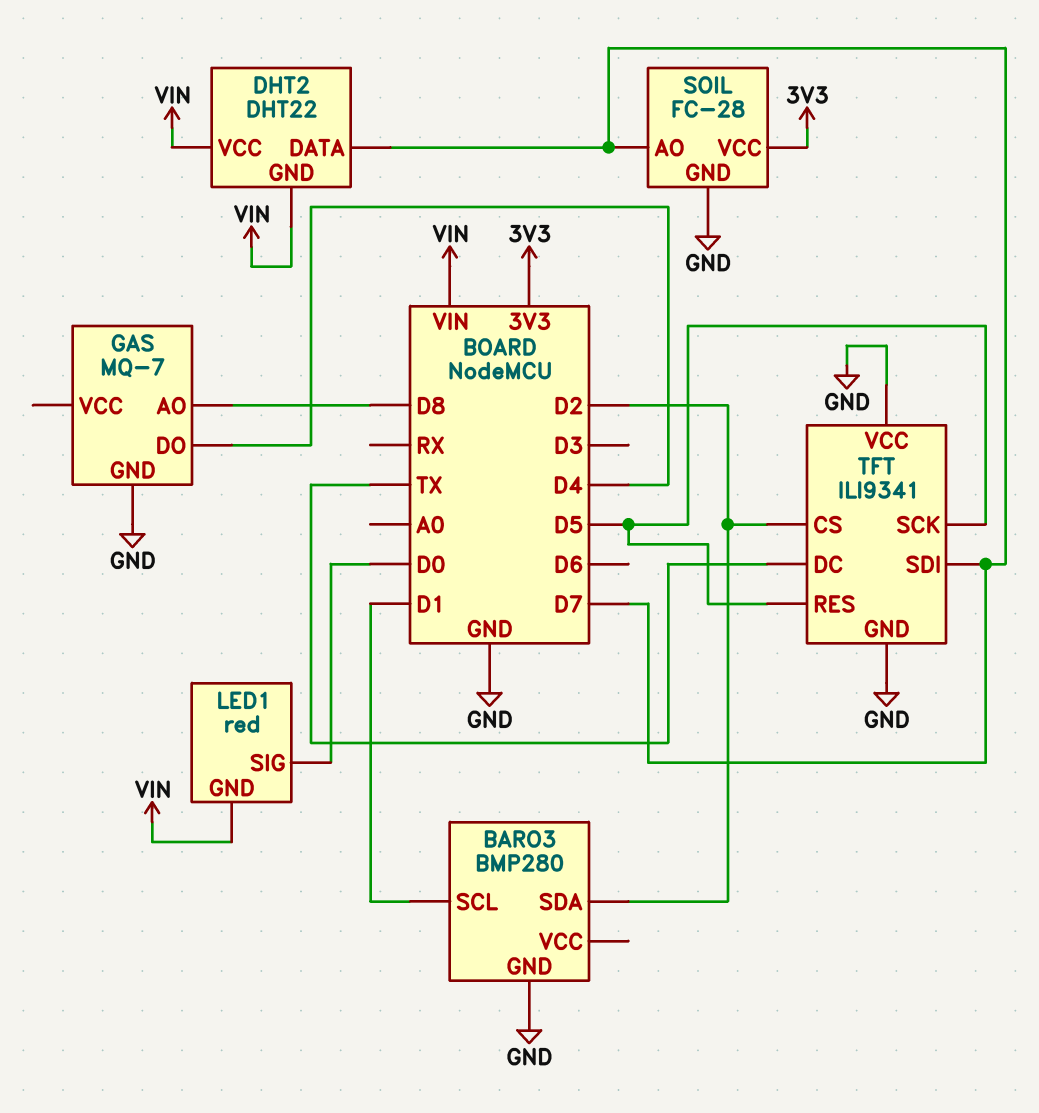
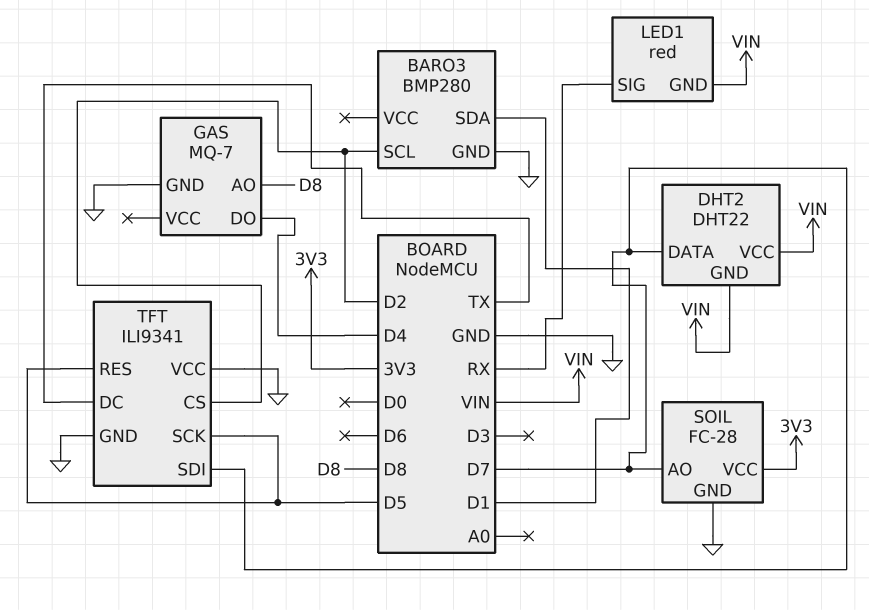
BARO3 pin SCL: D1 -> D2
BARO3 pin SDA: D2 -> D1
LED1 pin SIG: D0 -> RX

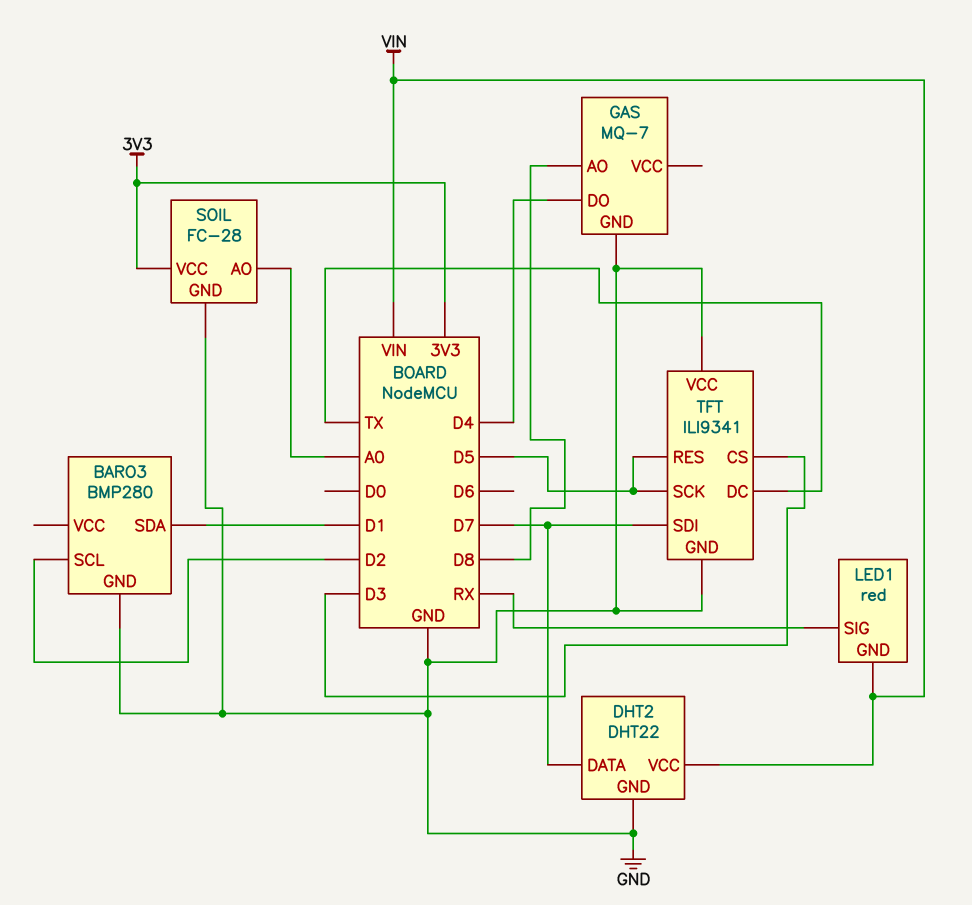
DHT2 pin GND: VIN -> GND
SOIL pin AO: D7 -> A0
TFT pin CS: D2 -> D3

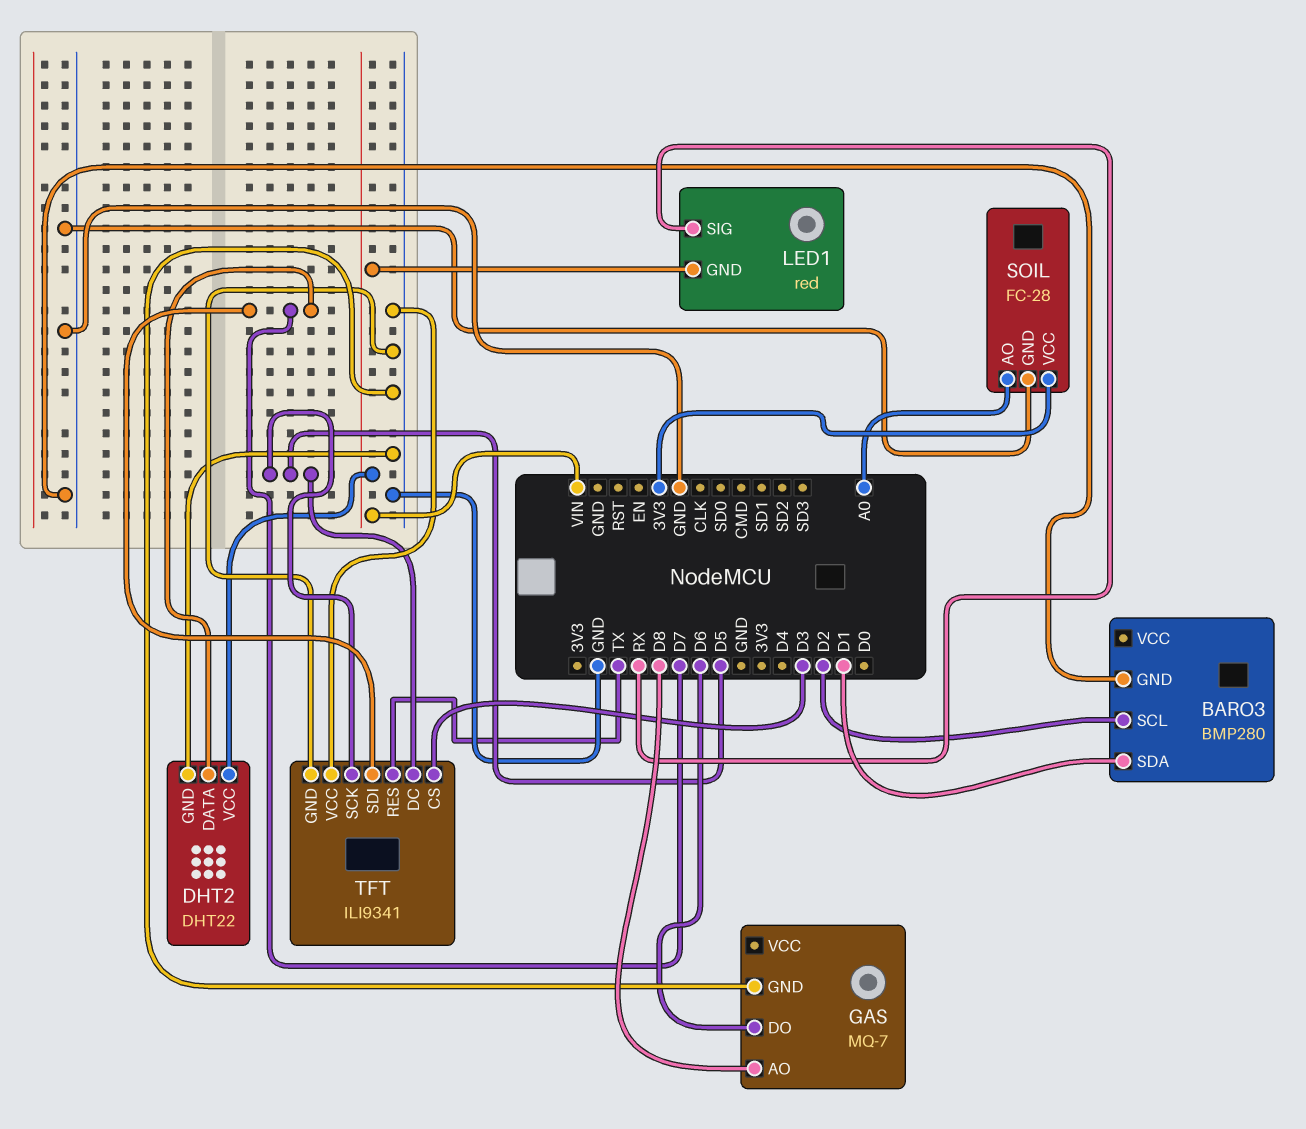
GAS pin DO: D4 -> D6
TFT pin DC: TX -> D5
TFT pin RES: D5 -> TX

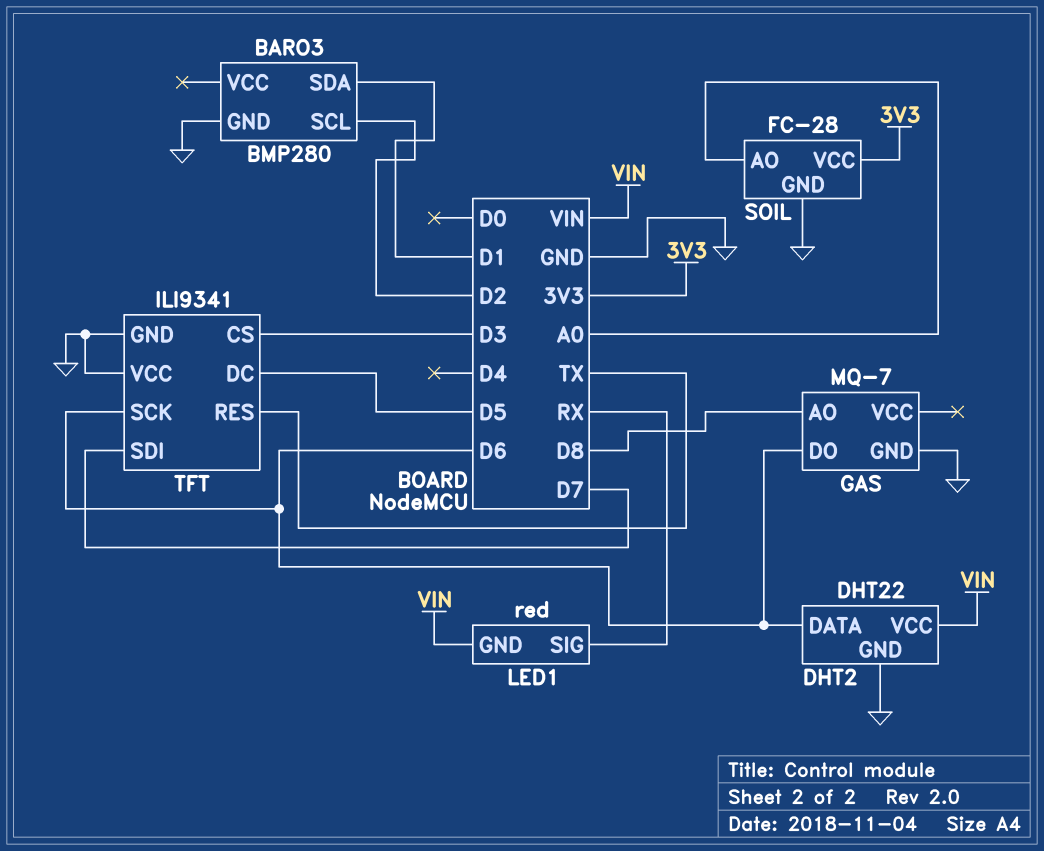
DHT2 pin DATA: D7 -> D6
TFT pin SCK: D5 -> D6

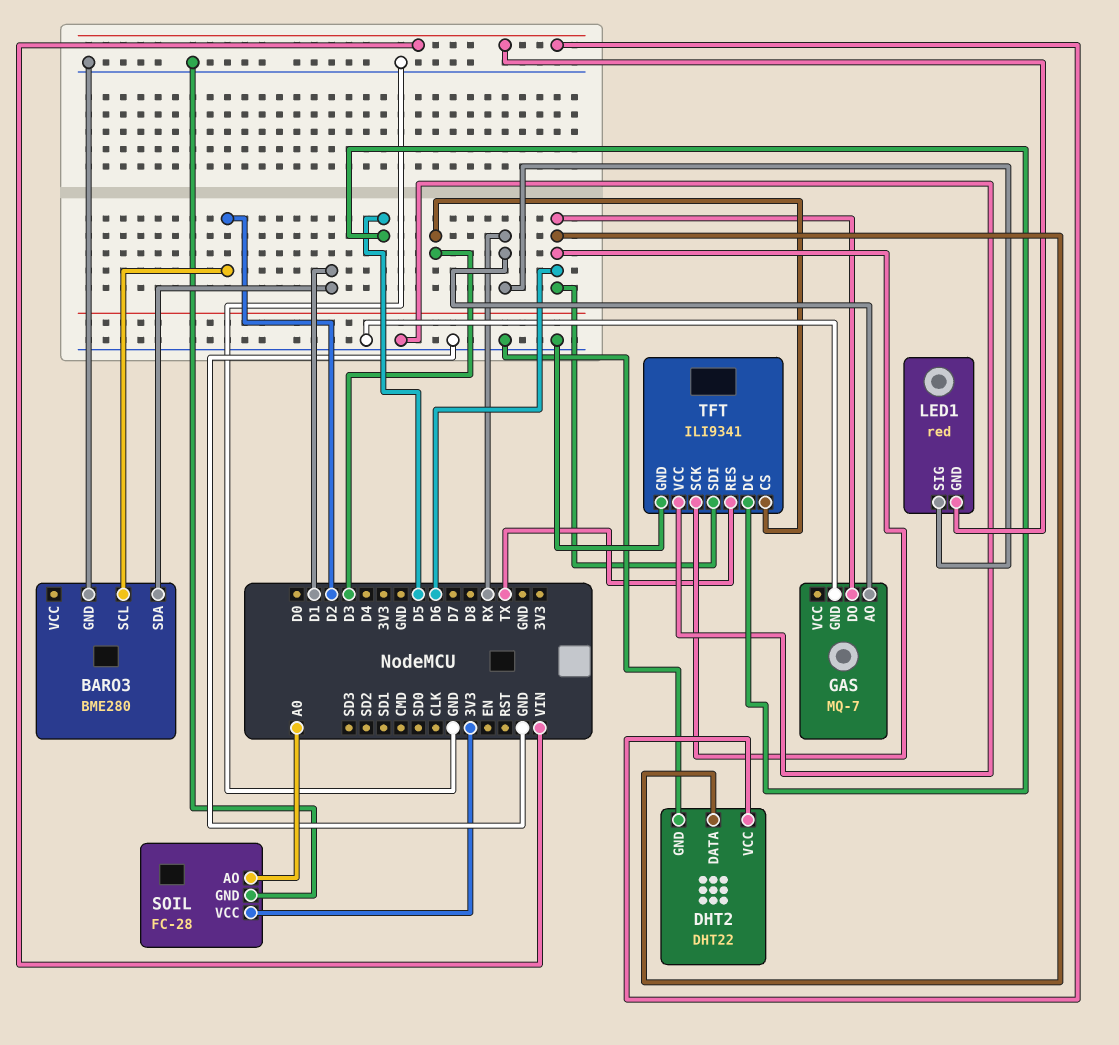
BARO3: BMP280 -> BME280
GAS pin AO: D8 -> RX
TFT pin SDI: D7 -> D6

